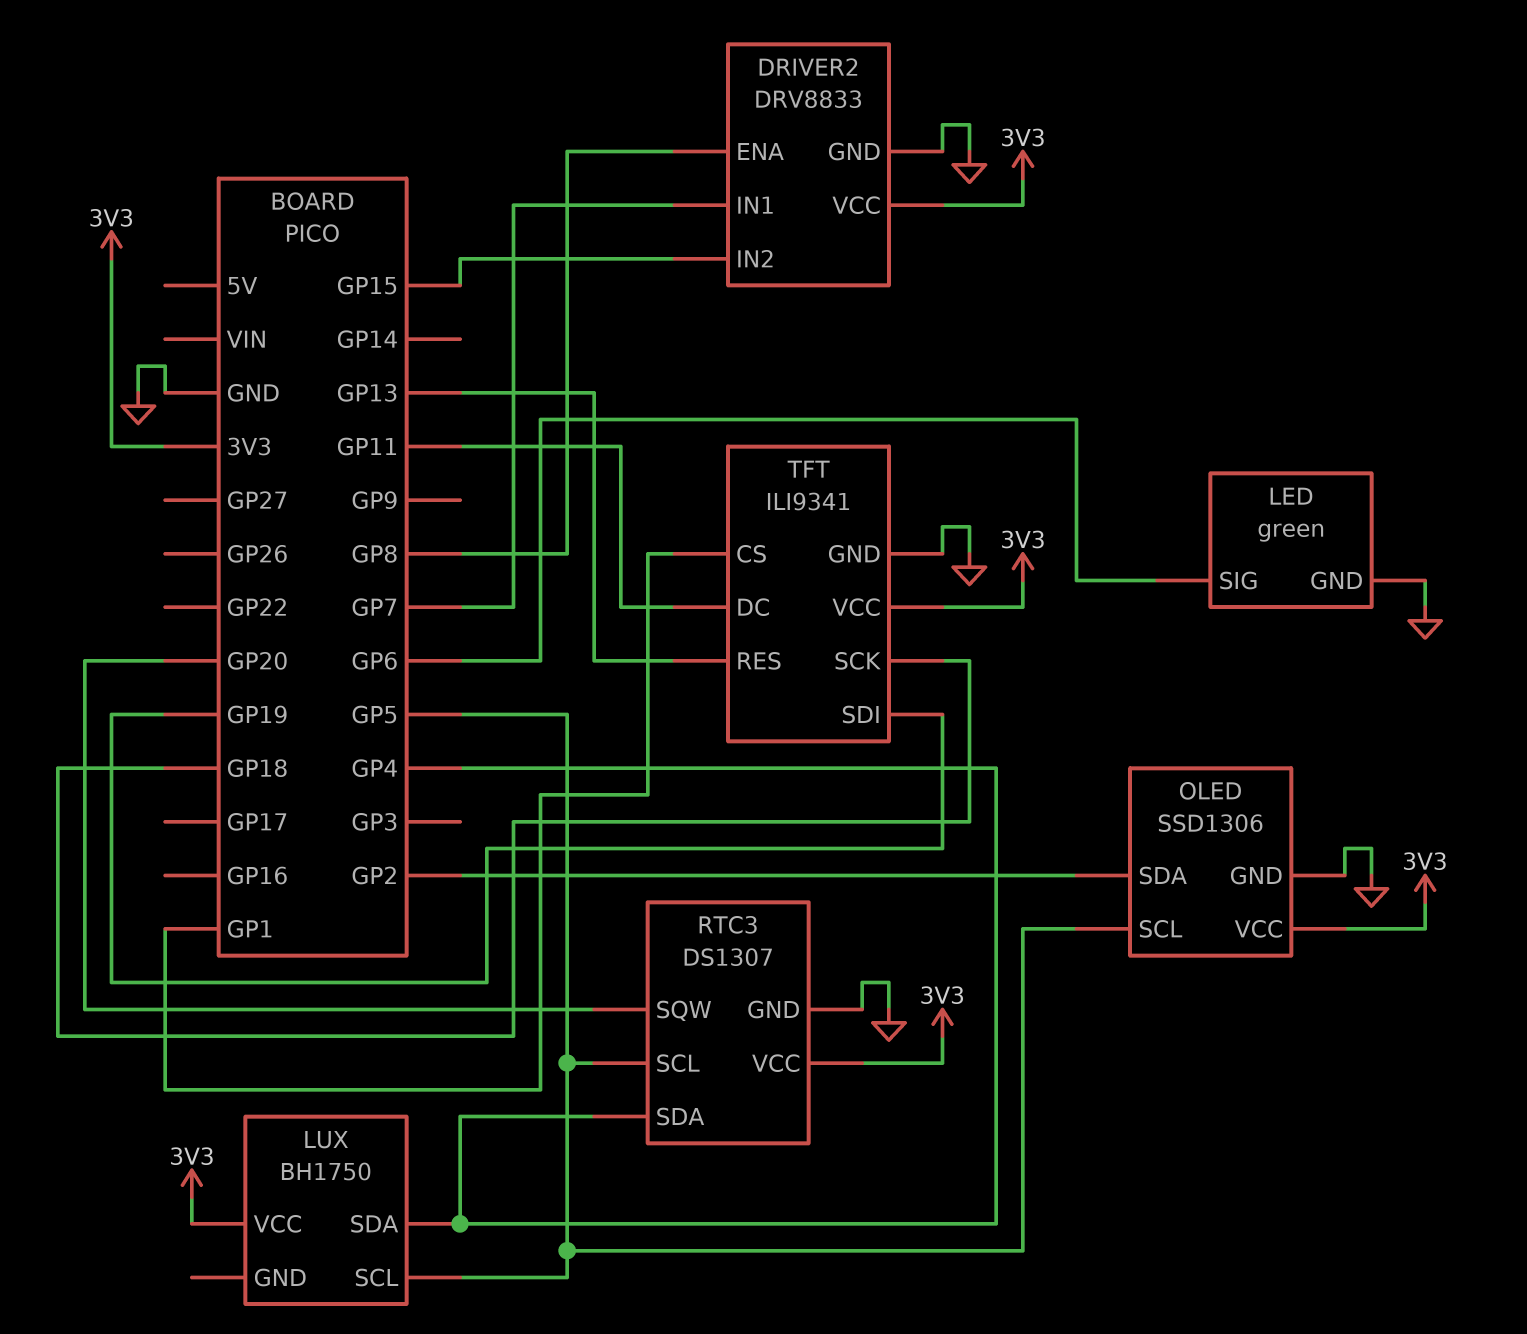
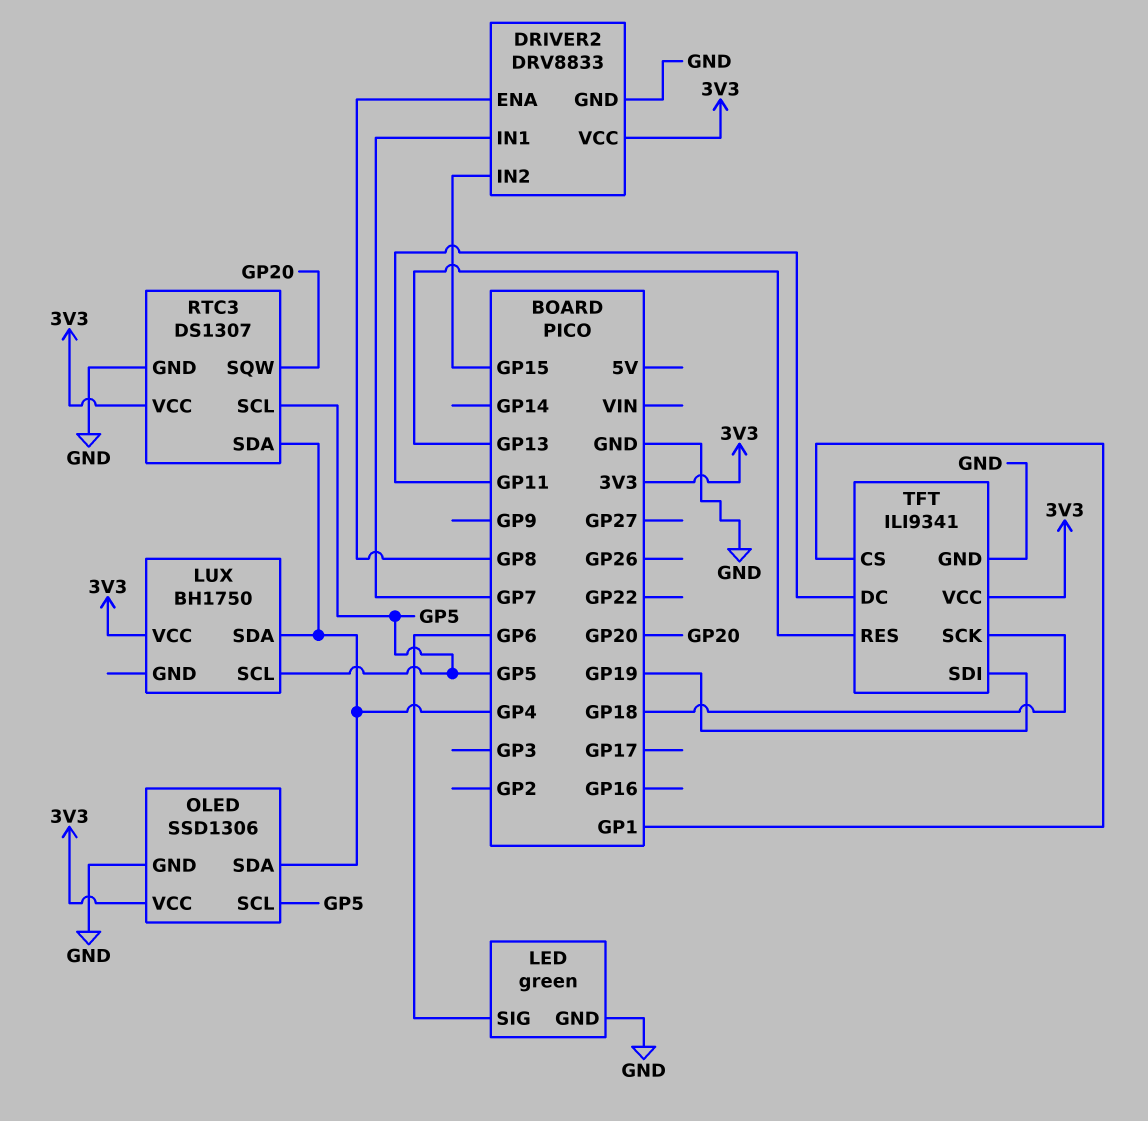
OLED pin SDA: GP2 -> GP4

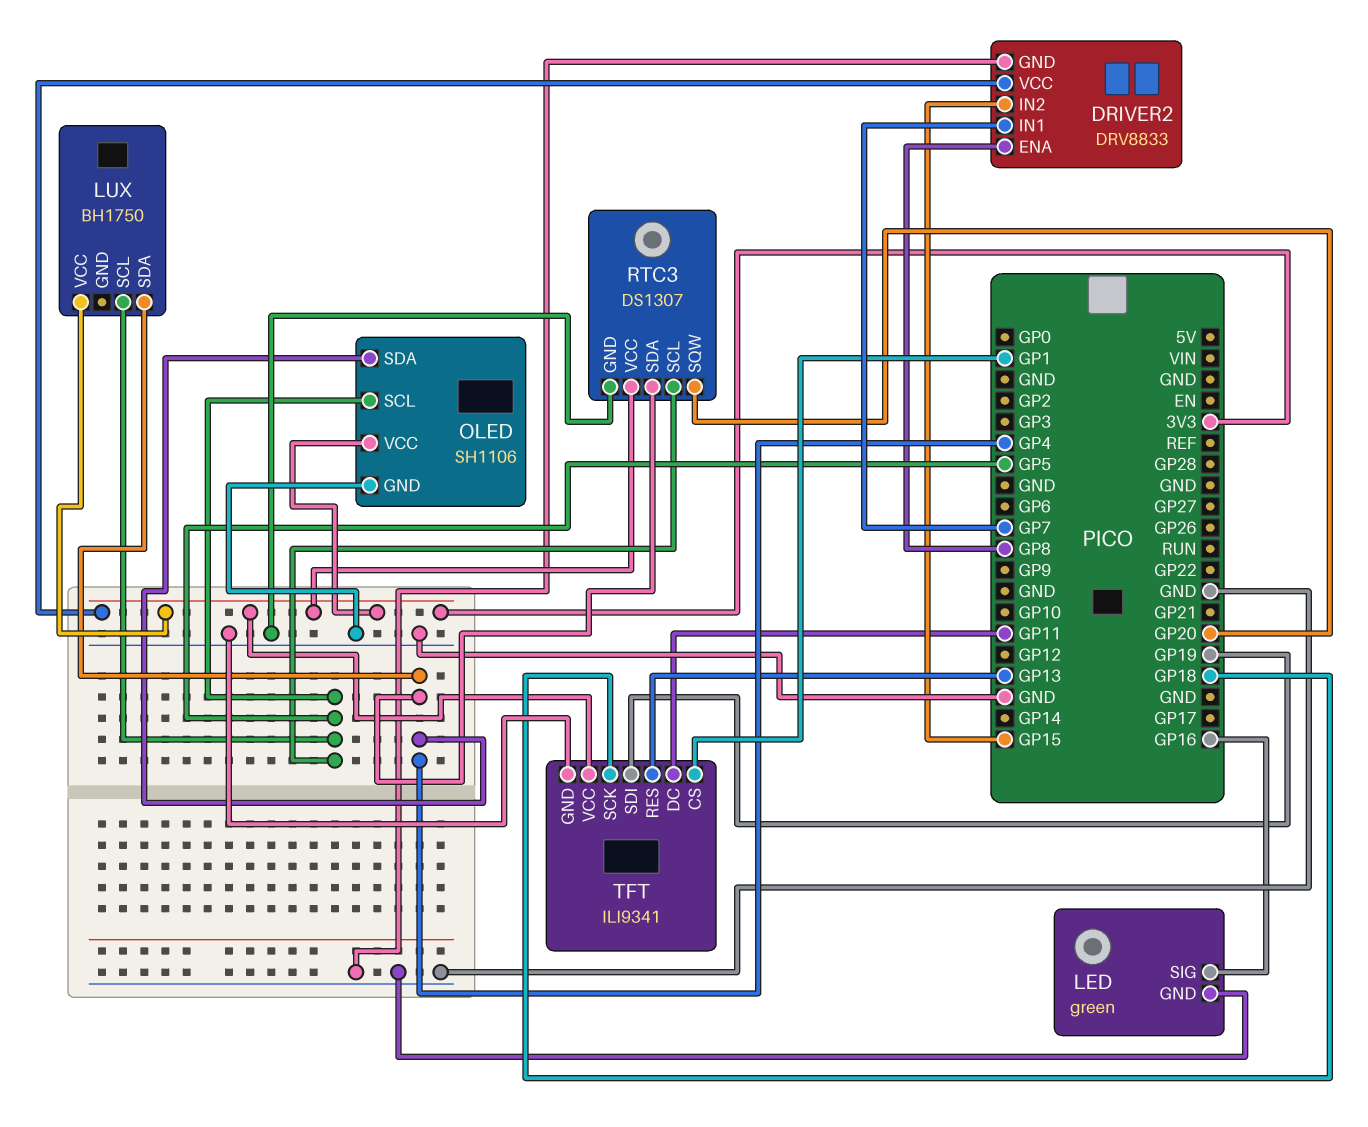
LED pin SIG: GP6 -> GP16
OLED: SSD1306 -> SH1106

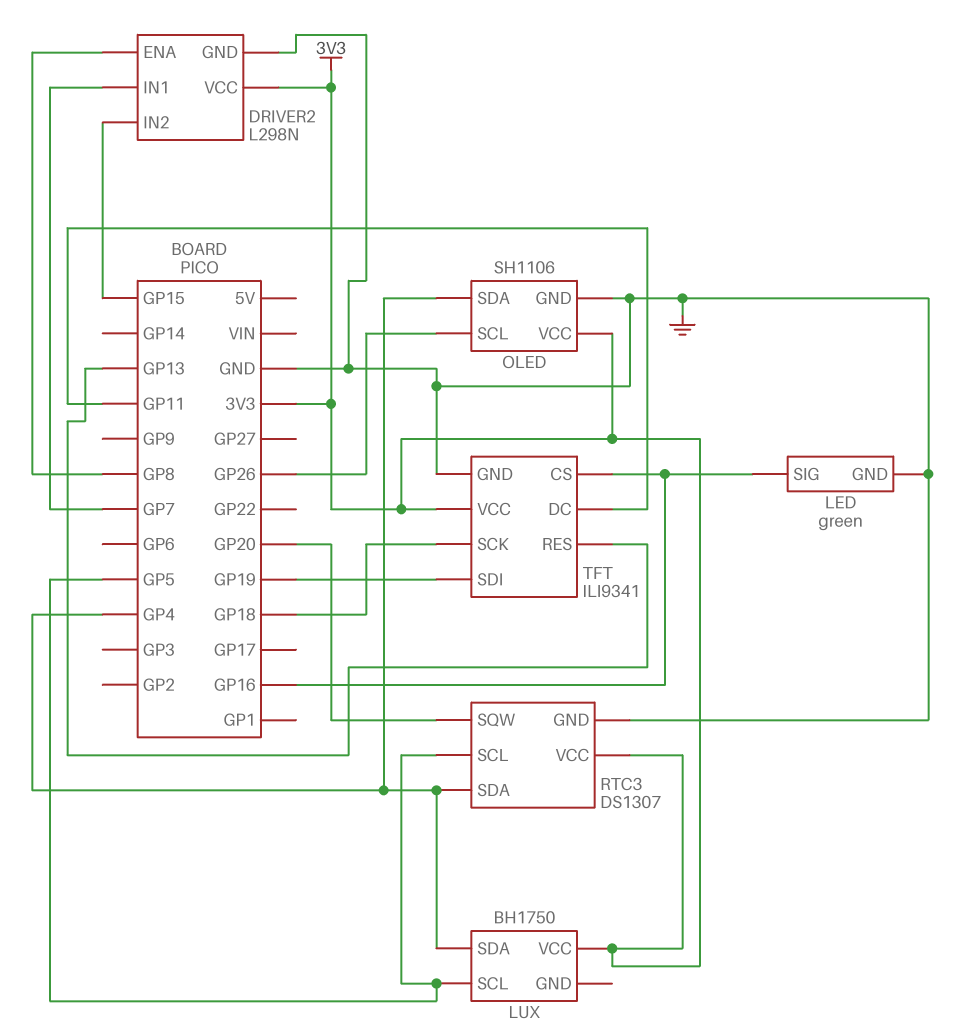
DRIVER2: DRV8833 -> L298N
OLED pin SCL: GP5 -> GP26
TFT pin CS: GP1 -> GP16

